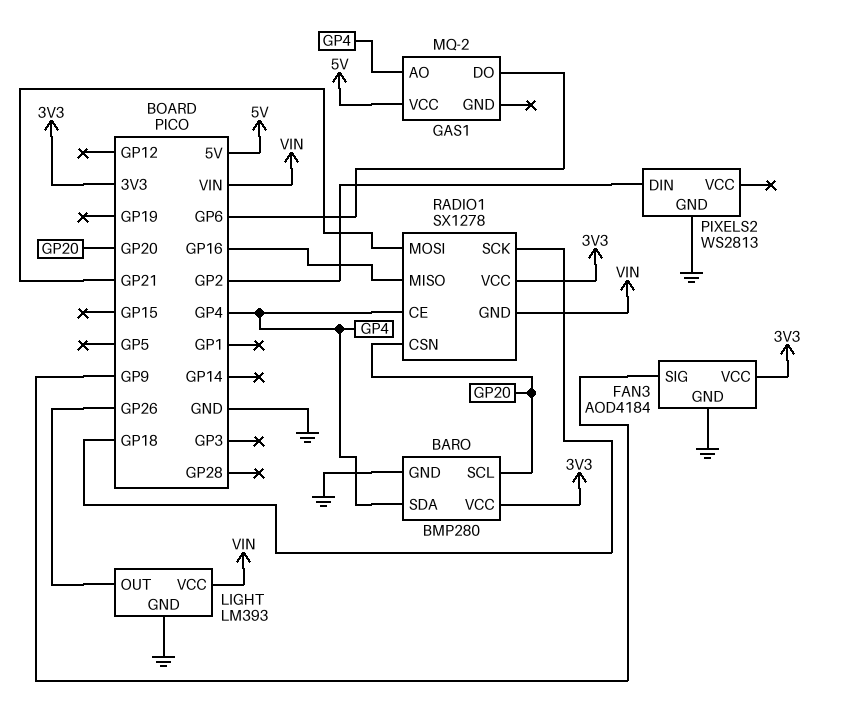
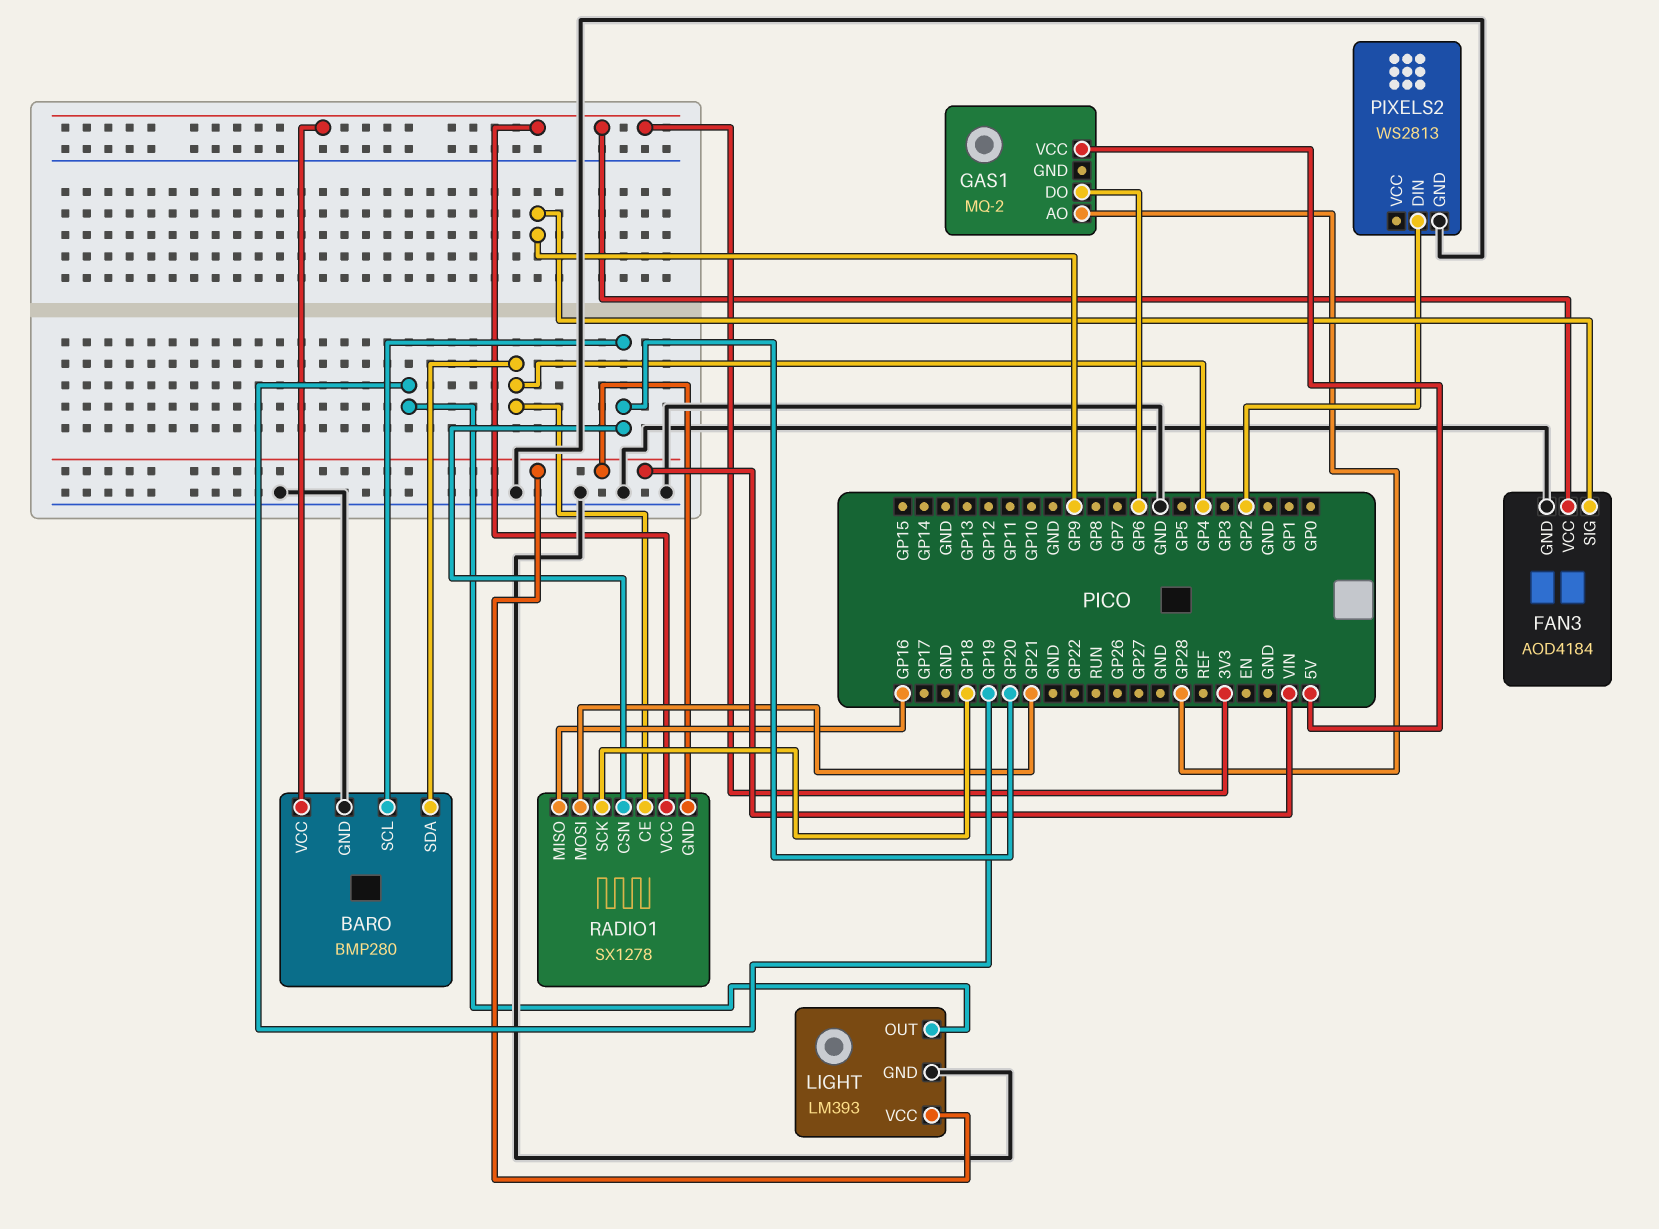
GAS1 pin AO: GP4 -> GP28
LIGHT pin OUT: GP26 -> GP19

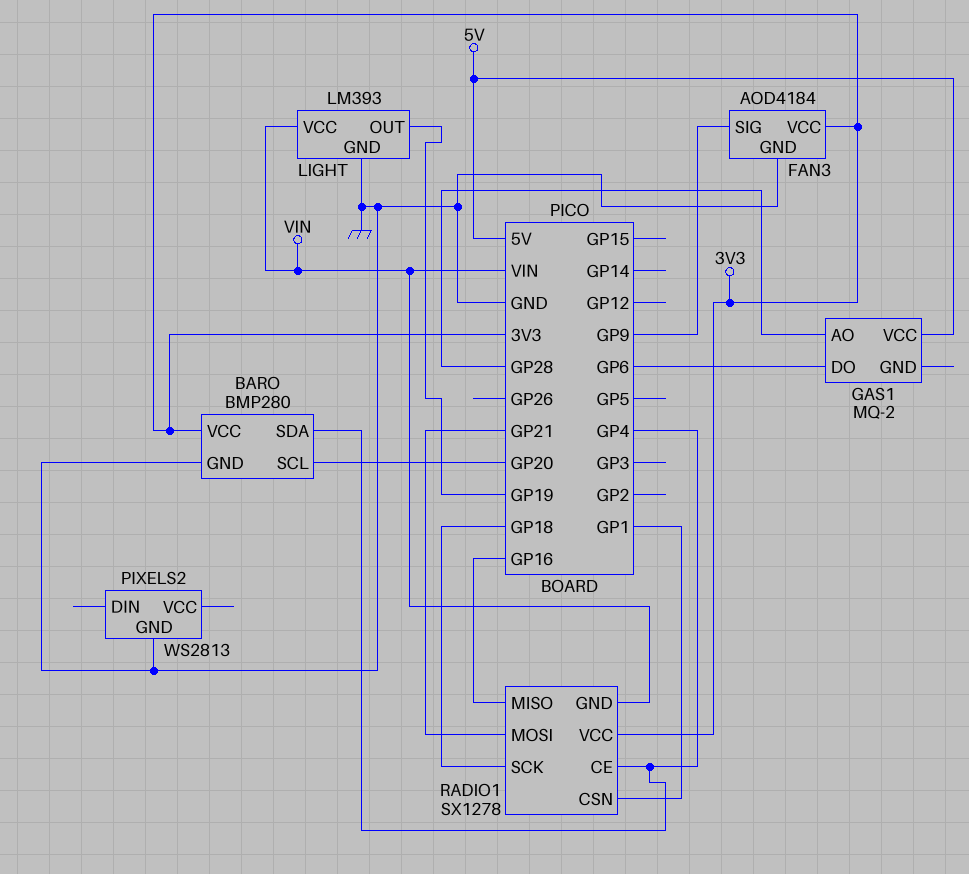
PIXELS2 pin DIN: GP2 -> none
RADIO1 pin CSN: GP20 -> GP1

